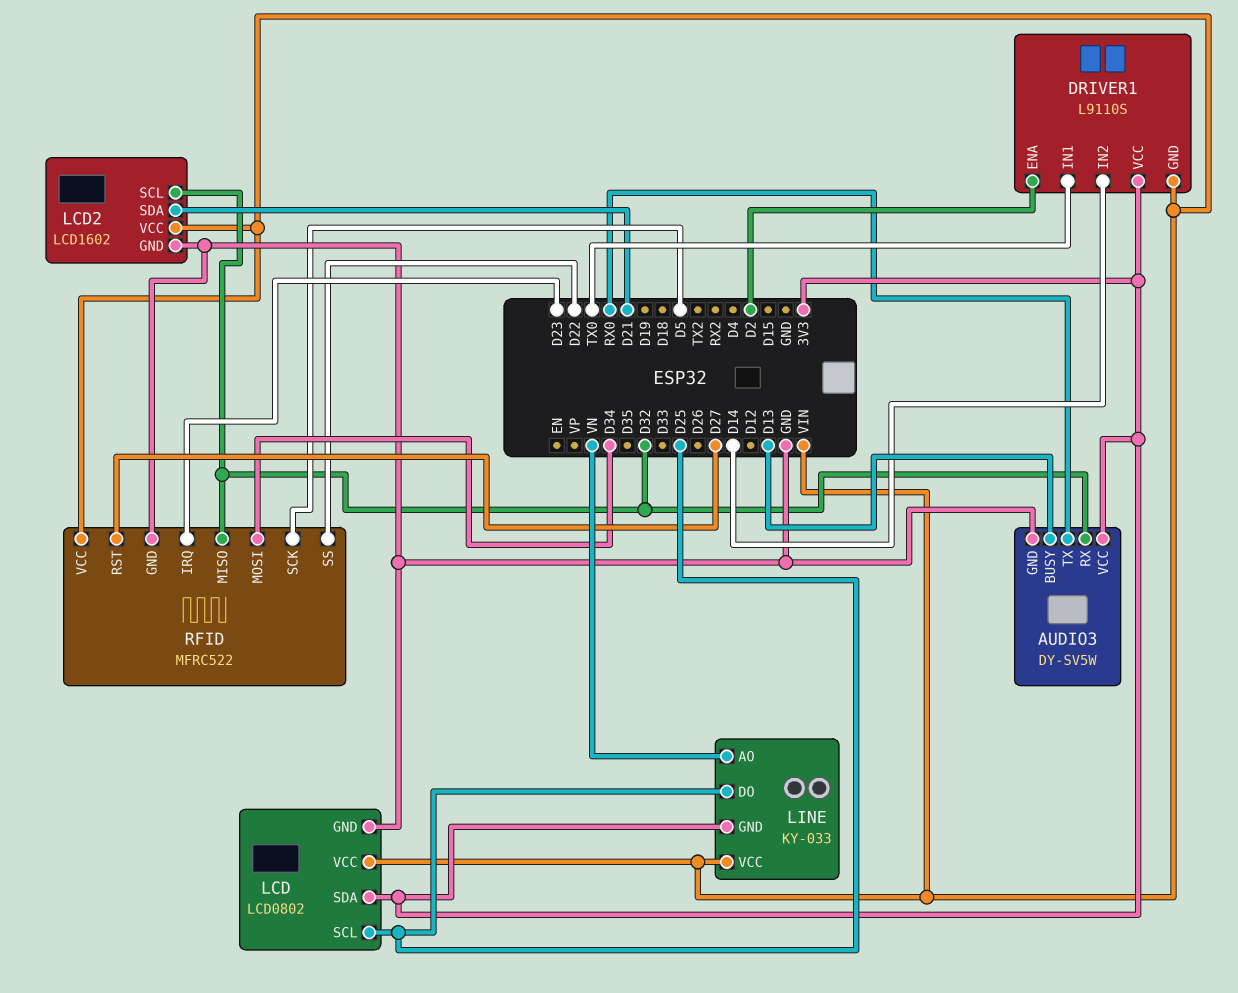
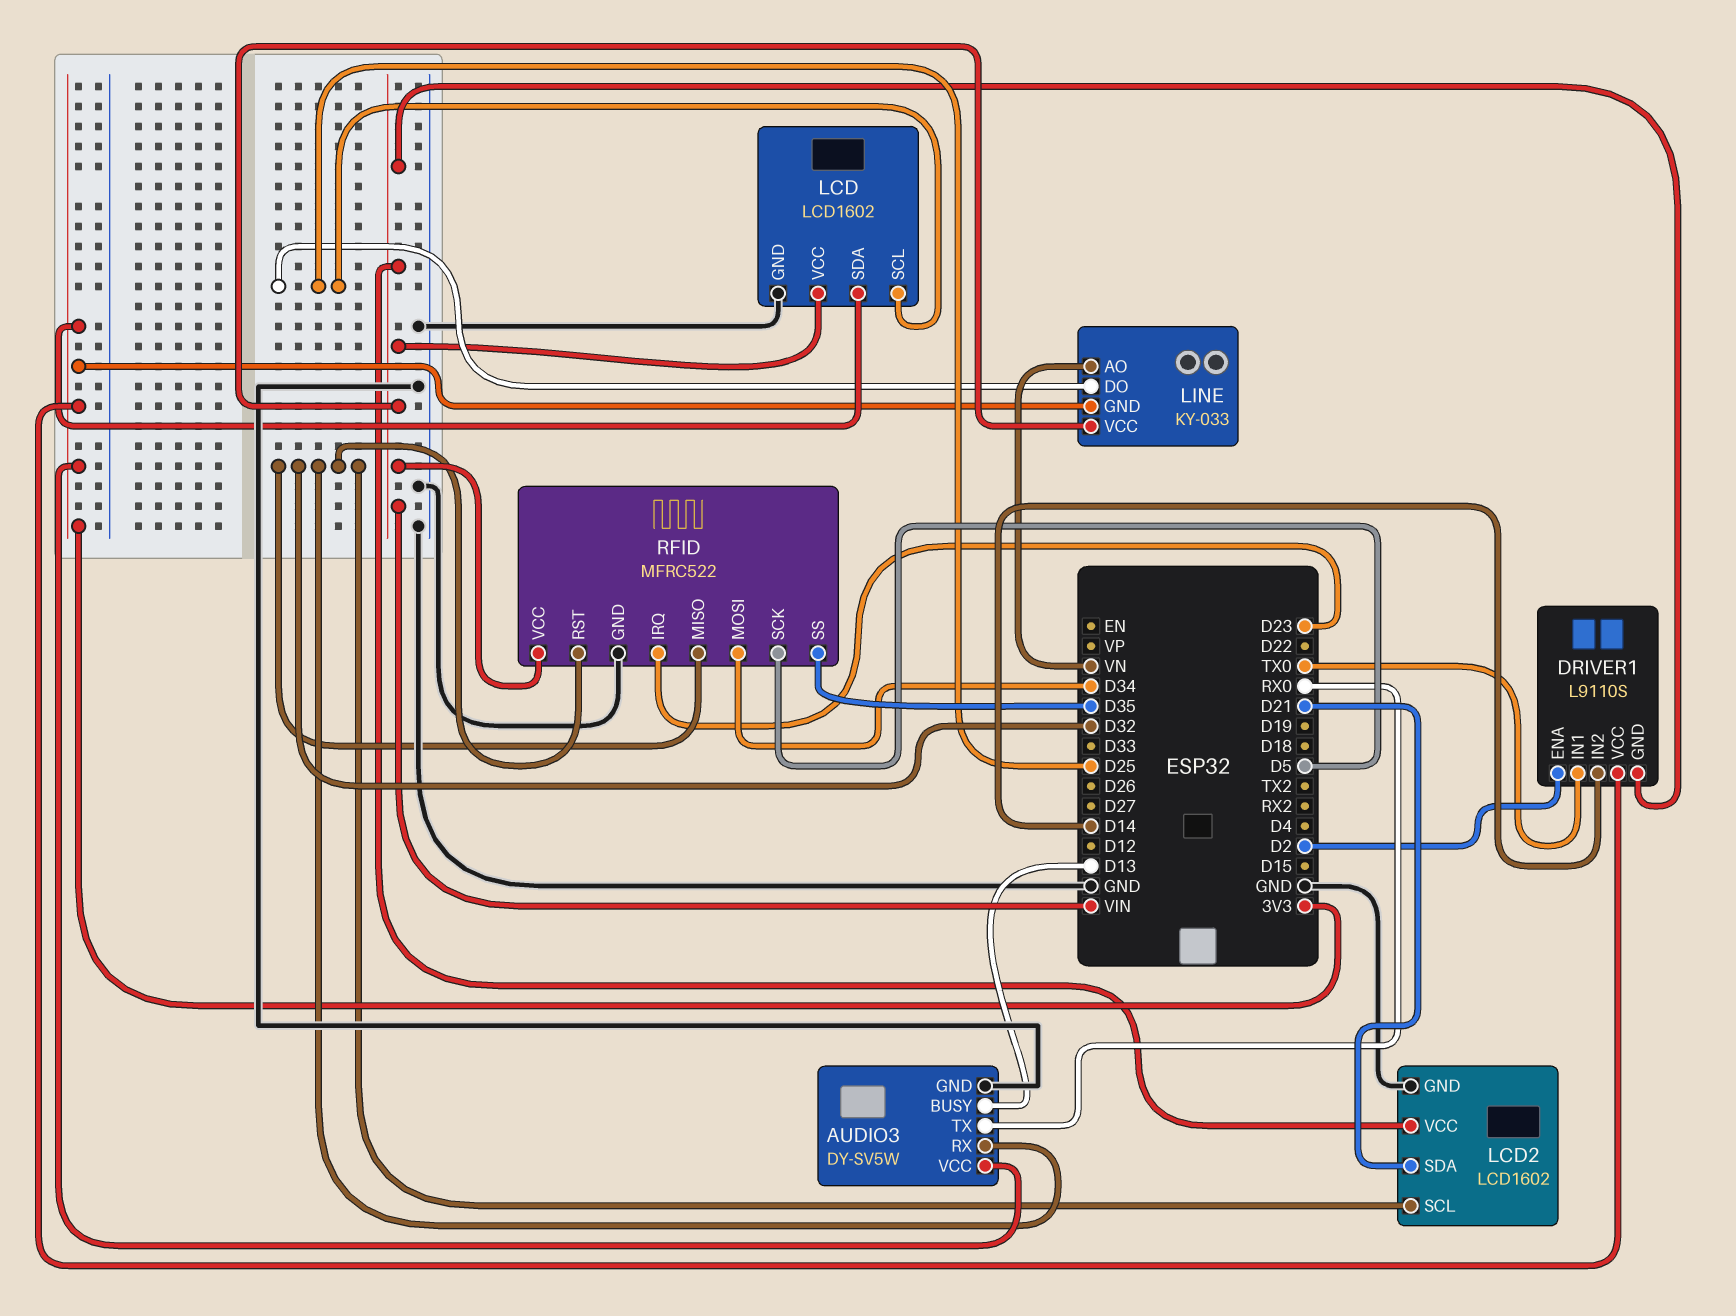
LCD: LCD0802 -> LCD1602
RFID pin RST: D27 -> D32
RFID pin SS: D22 -> D35

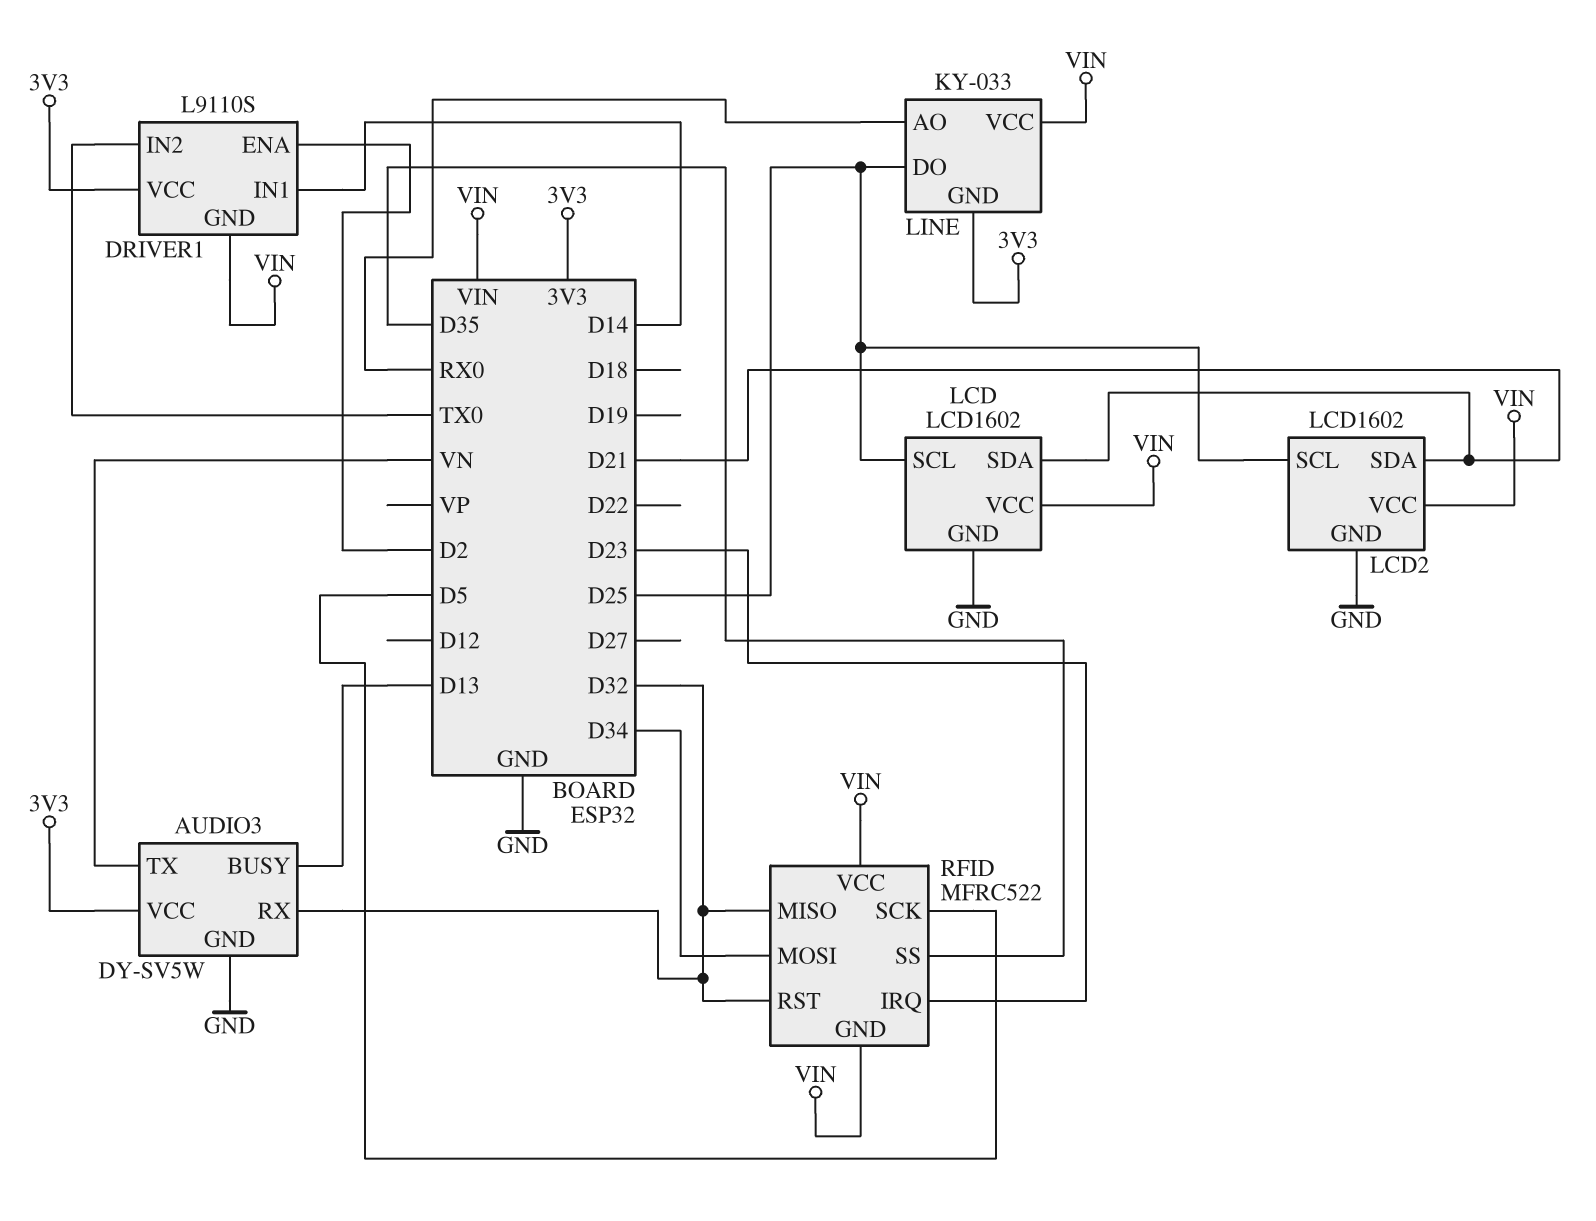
AUDIO3 pin TX: RX0 -> VN
DRIVER1 pin IN1: TX0 -> D14
DRIVER1 pin IN2: D14 -> TX0
LCD pin SDA: 3V3 -> D21
LCD2 pin SCL: D32 -> D25
LINE pin AO: VN -> RX0
RFID pin GND: GND -> VIN

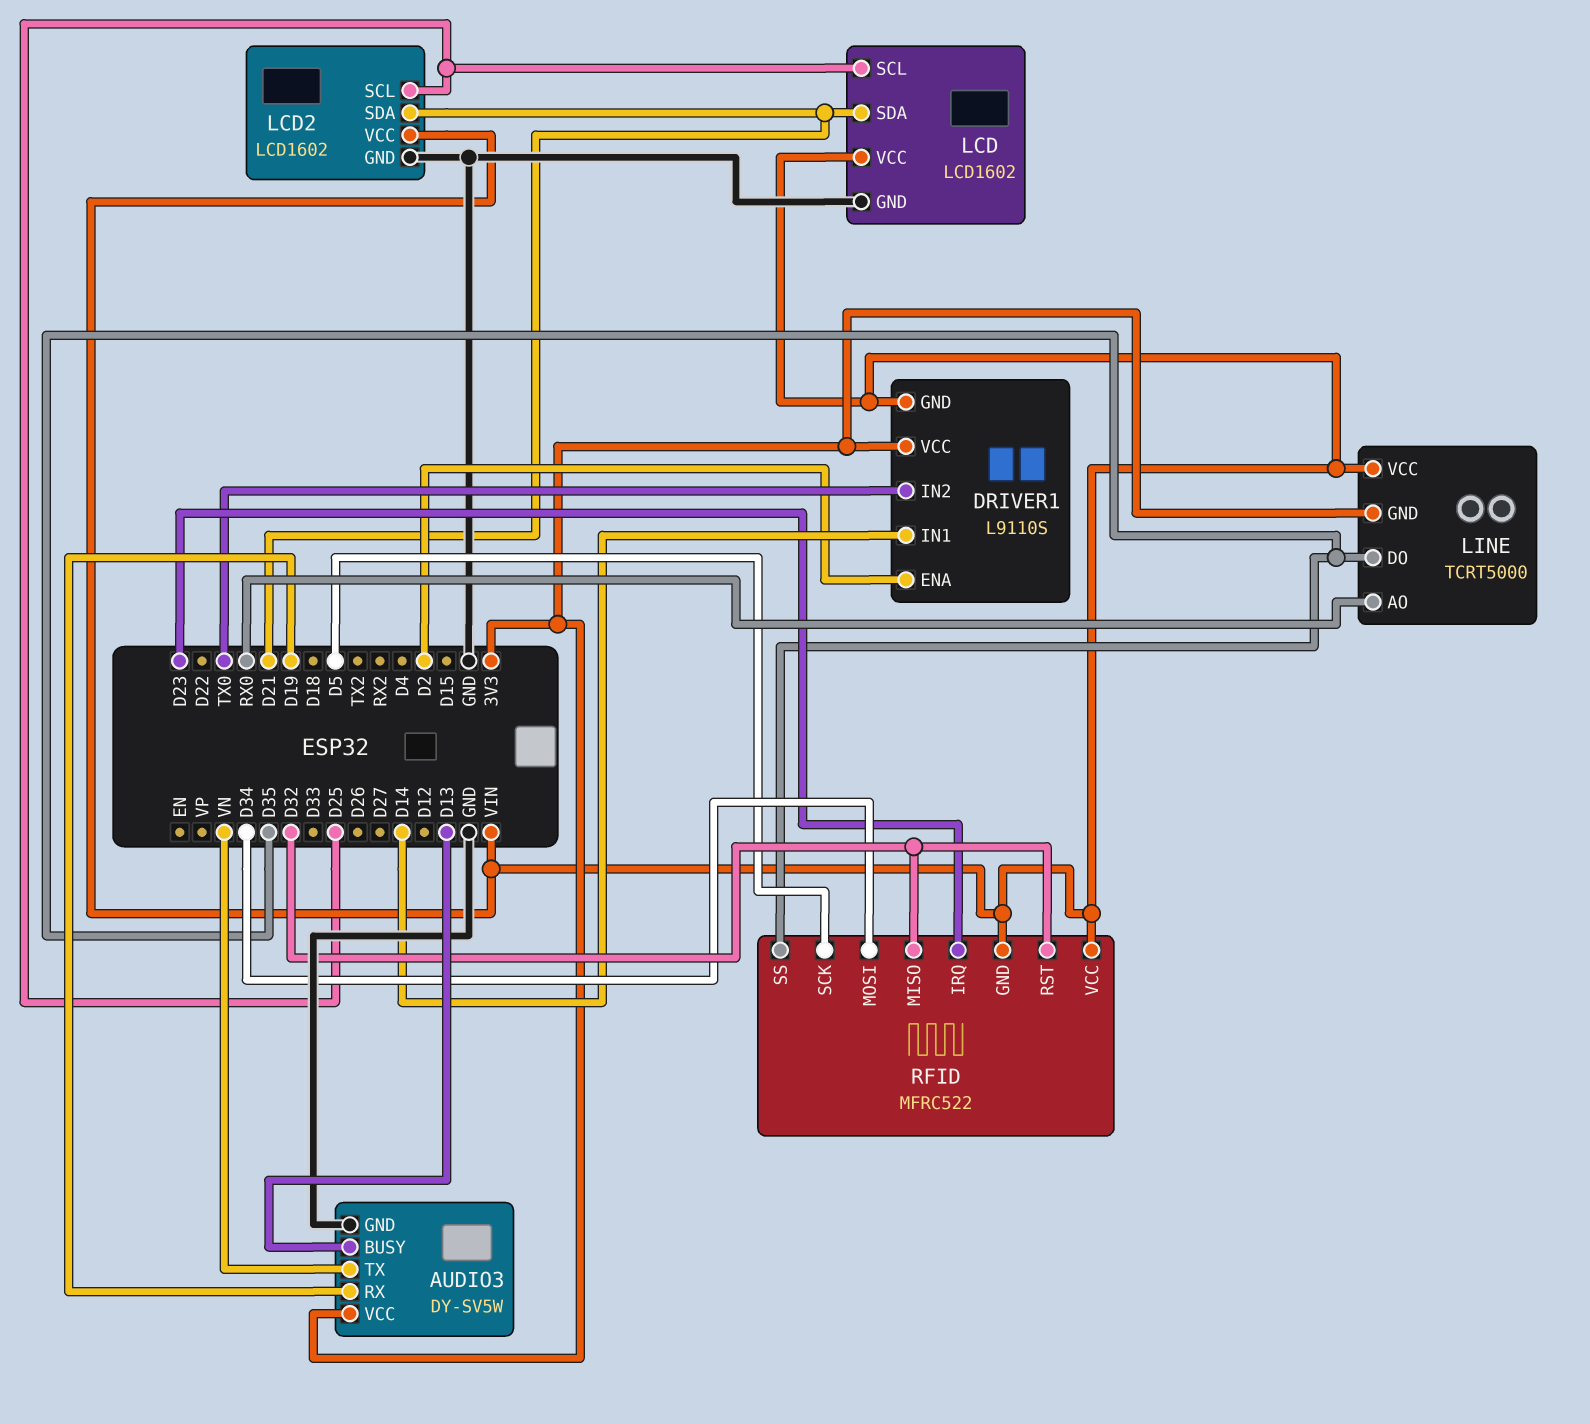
AUDIO3 pin RX: D32 -> D19
LINE: KY-033 -> TCRT5000
LINE pin DO: D25 -> D35

